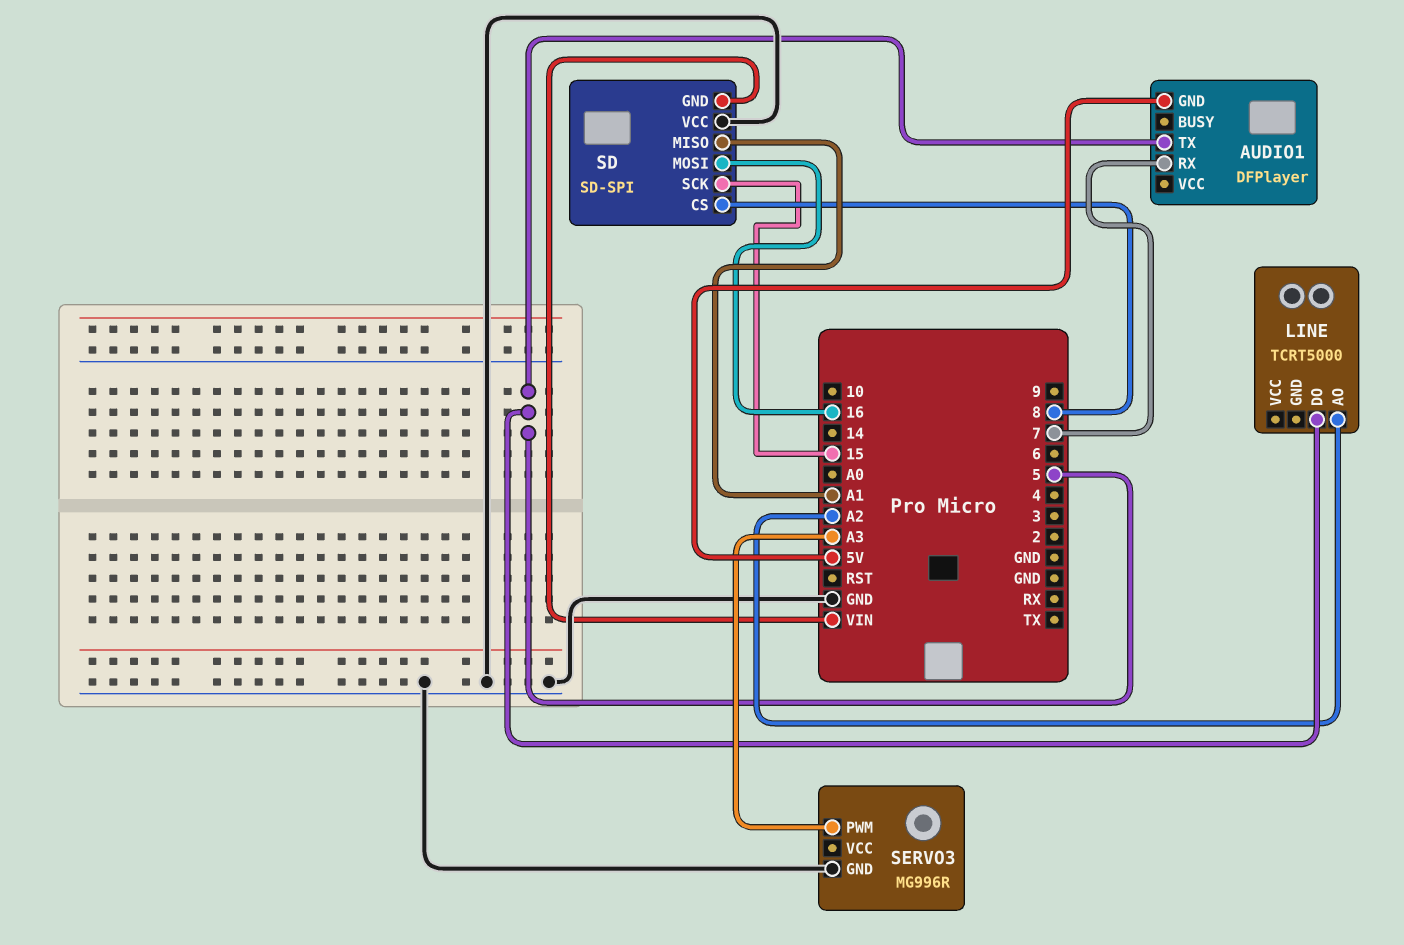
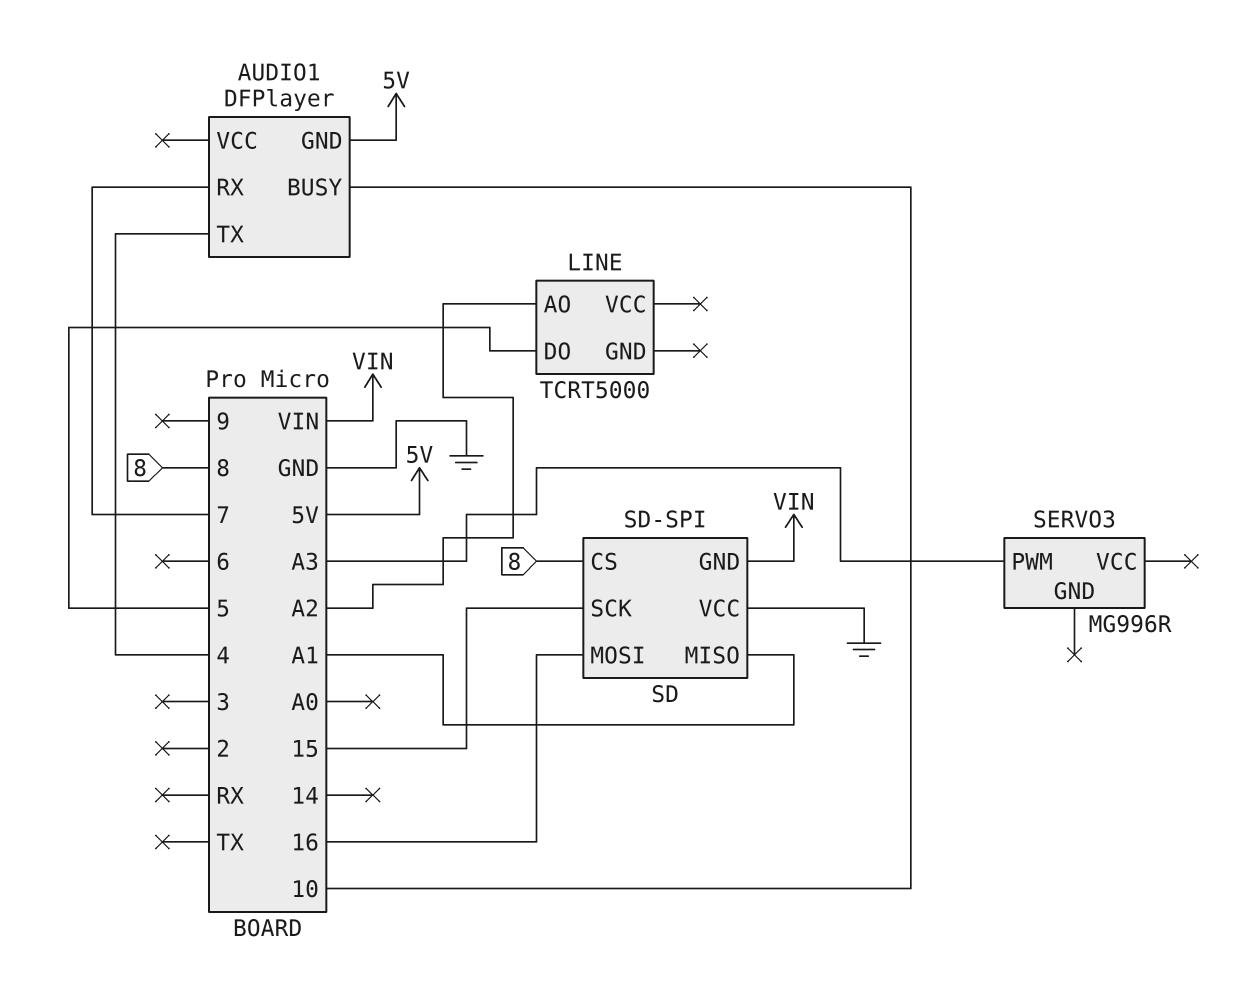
AUDIO1 pin BUSY: none -> 10
AUDIO1 pin TX: 5 -> 4
SERVO3 pin GND: GND -> none

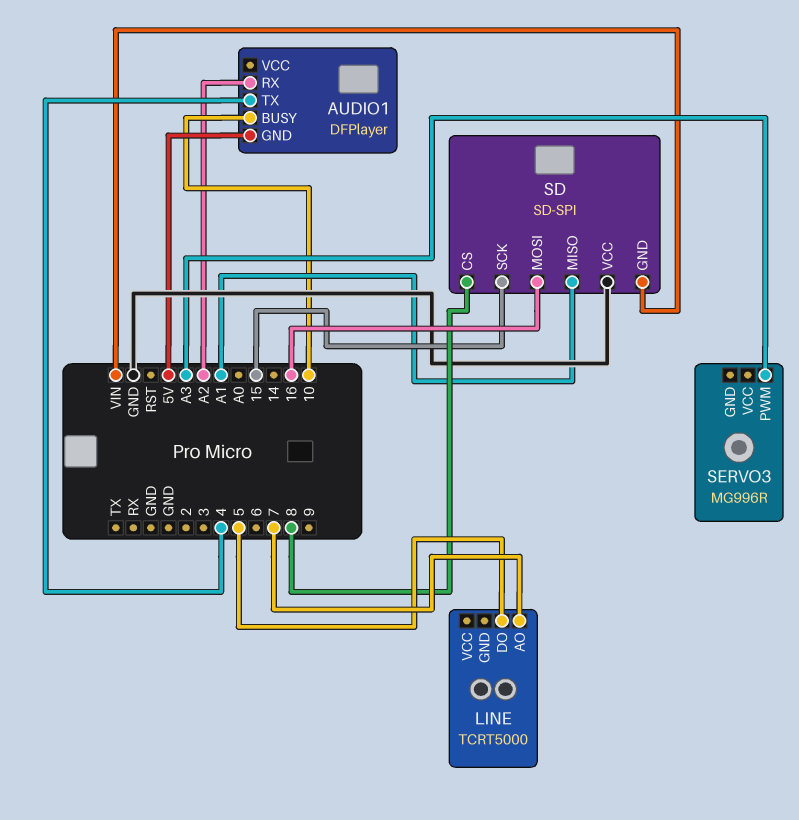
AUDIO1 pin RX: 7 -> A2
LINE pin AO: A2 -> 7

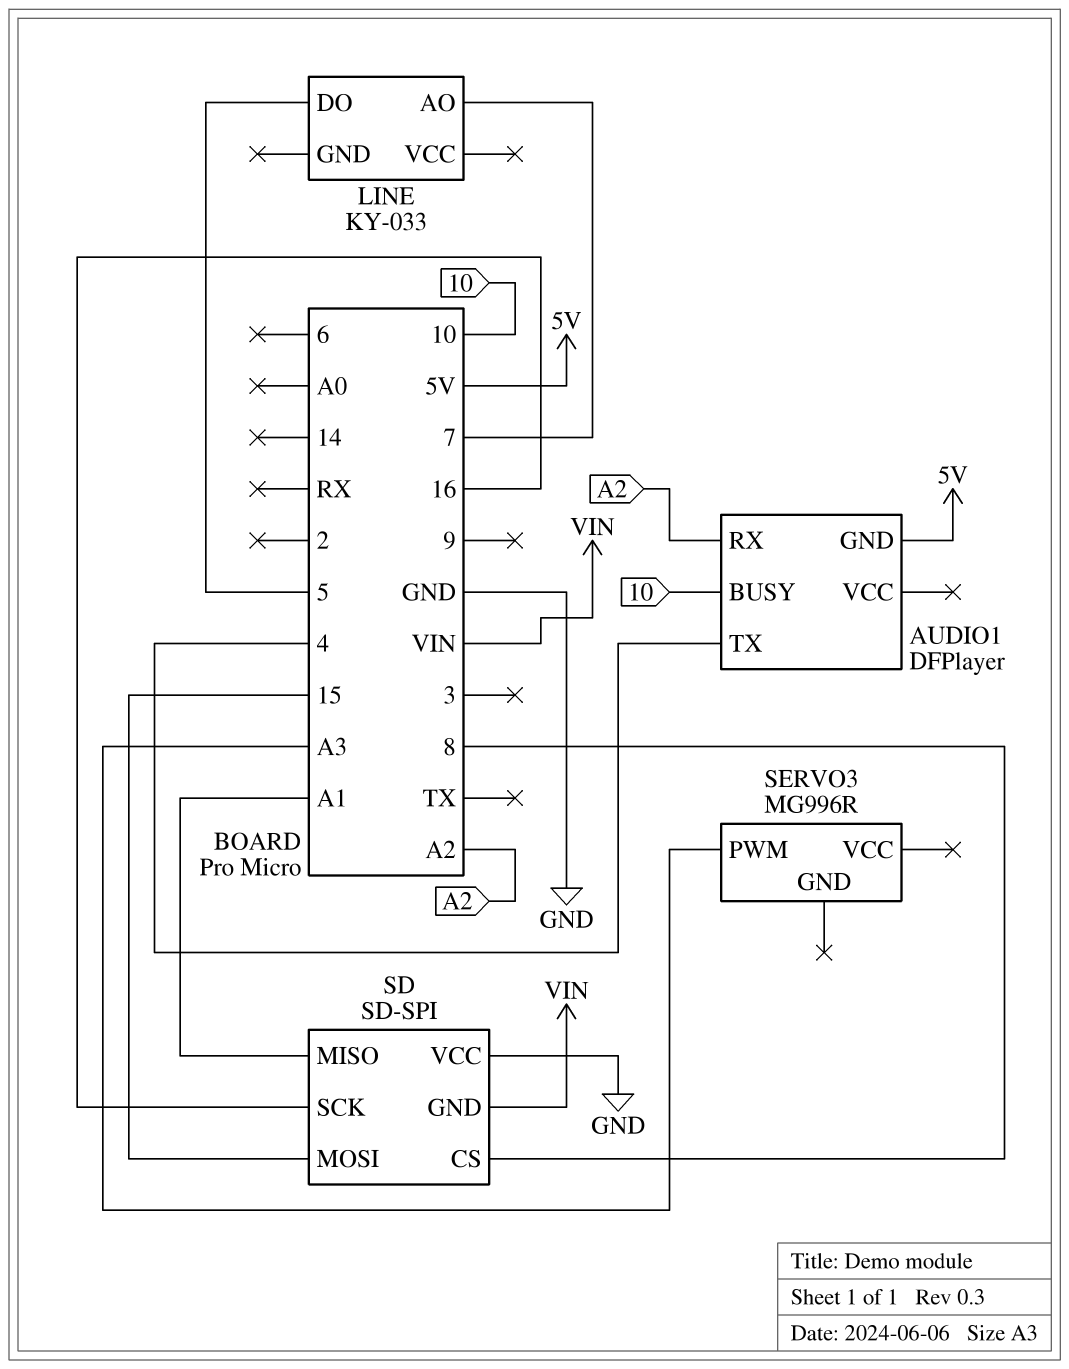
LINE: TCRT5000 -> KY-033
SD pin MOSI: 16 -> 15
SD pin SCK: 15 -> 16

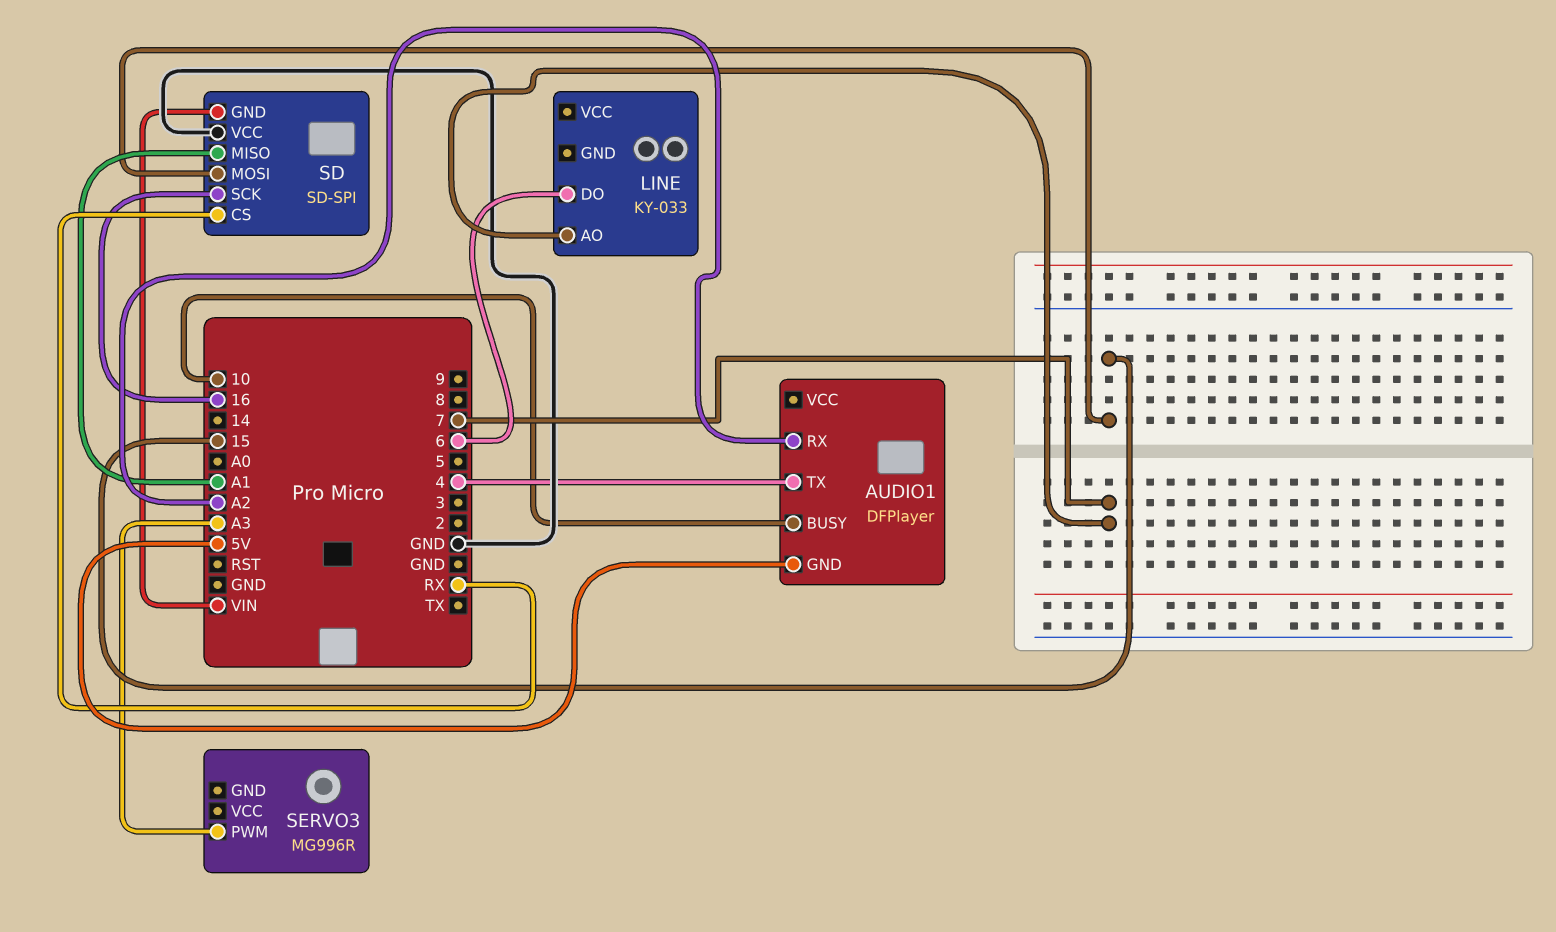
LINE pin DO: 5 -> 6
SD pin CS: 8 -> RX

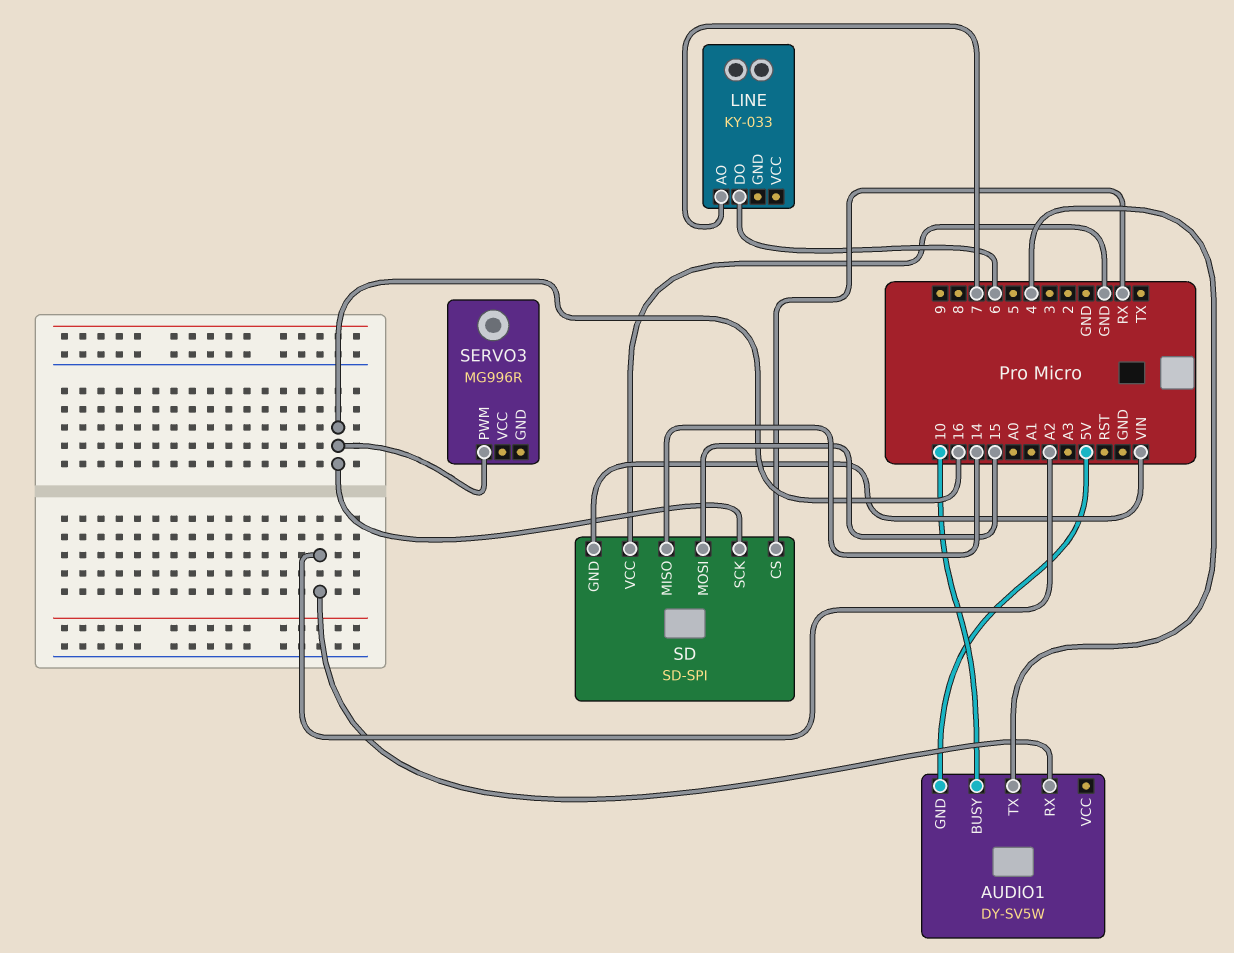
AUDIO1: DFPlayer -> DY-SV5W
SD pin MISO: A1 -> 14
SERVO3 pin PWM: A3 -> 16

